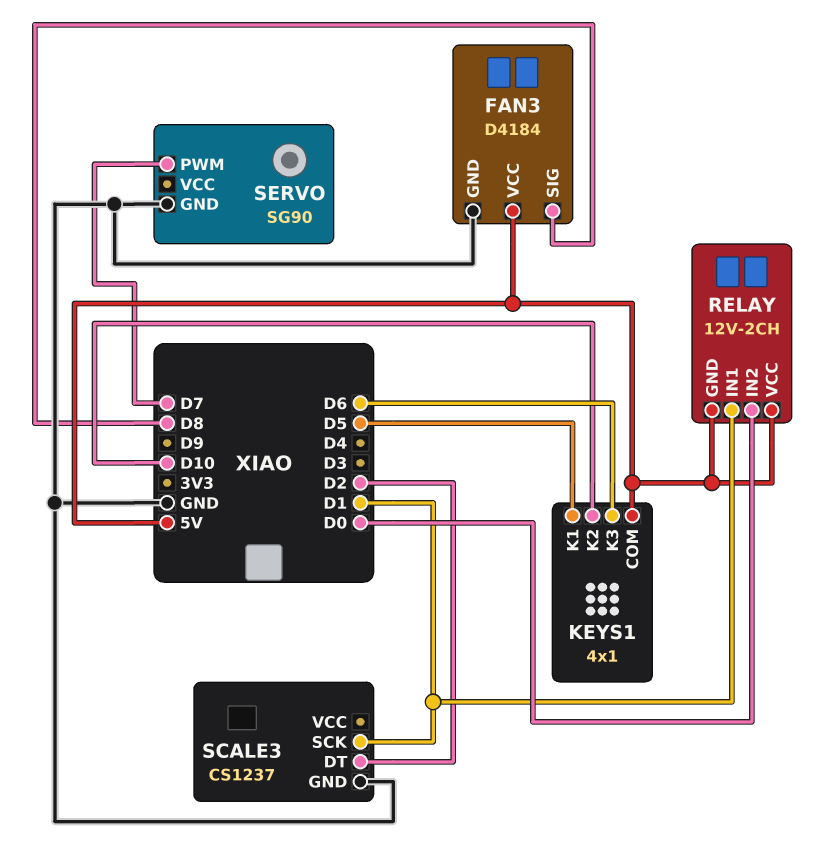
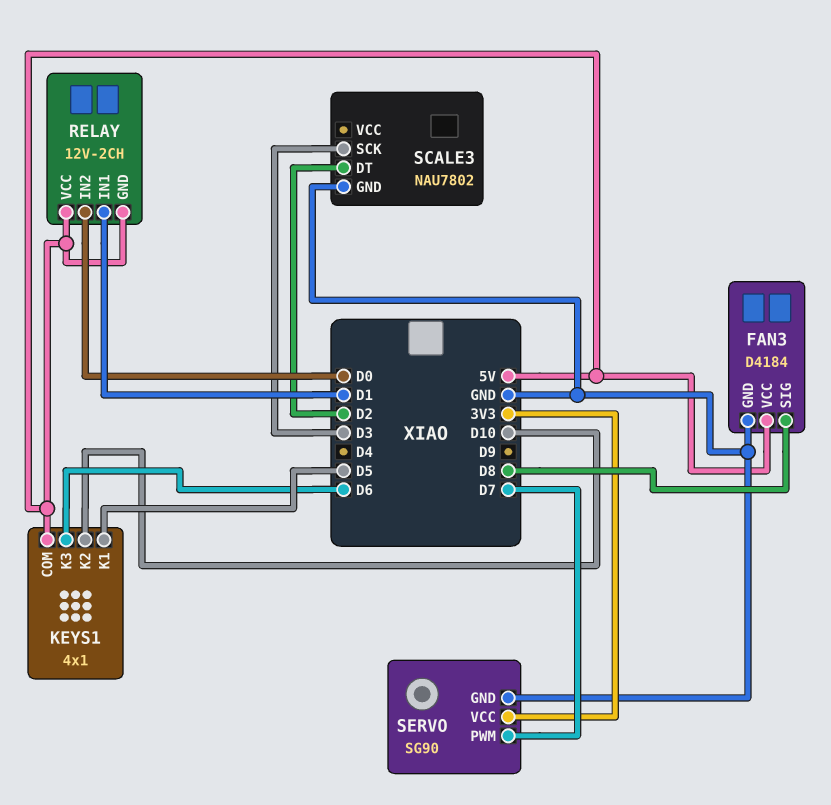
SCALE3: CS1237 -> NAU7802
SCALE3 pin SCK: D1 -> D3
SERVO pin VCC: none -> 3V3

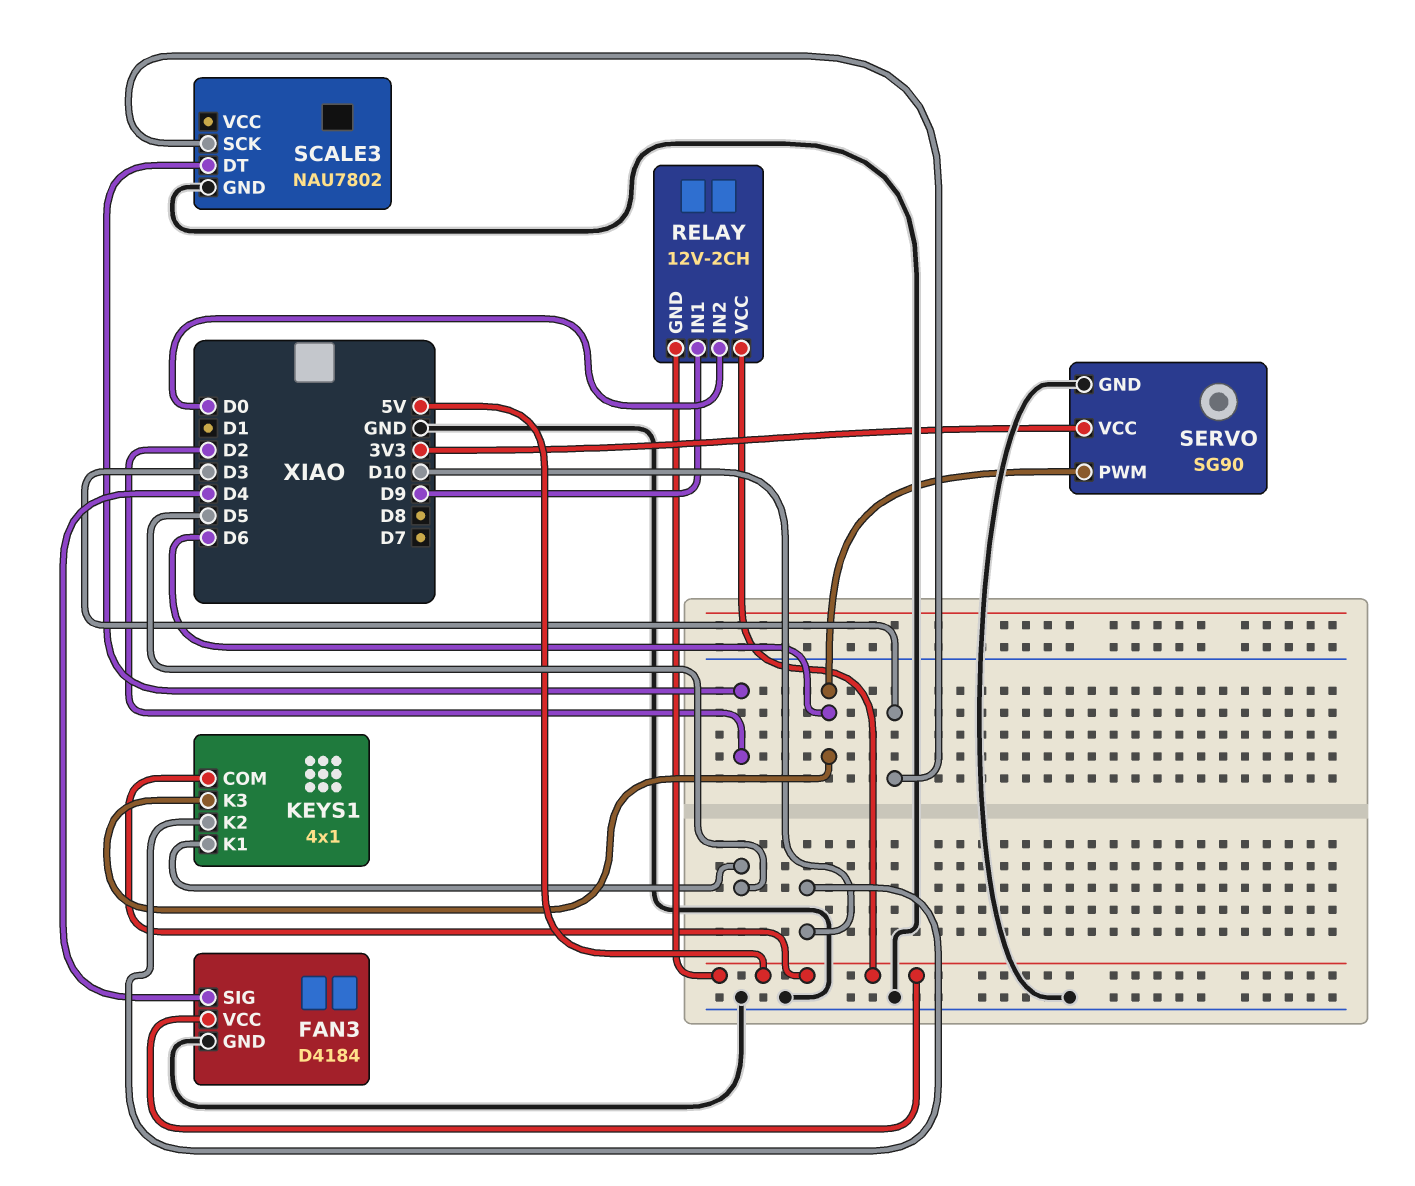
FAN3 pin SIG: D8 -> D4
RELAY pin IN1: D1 -> D9
SERVO pin PWM: D7 -> D6

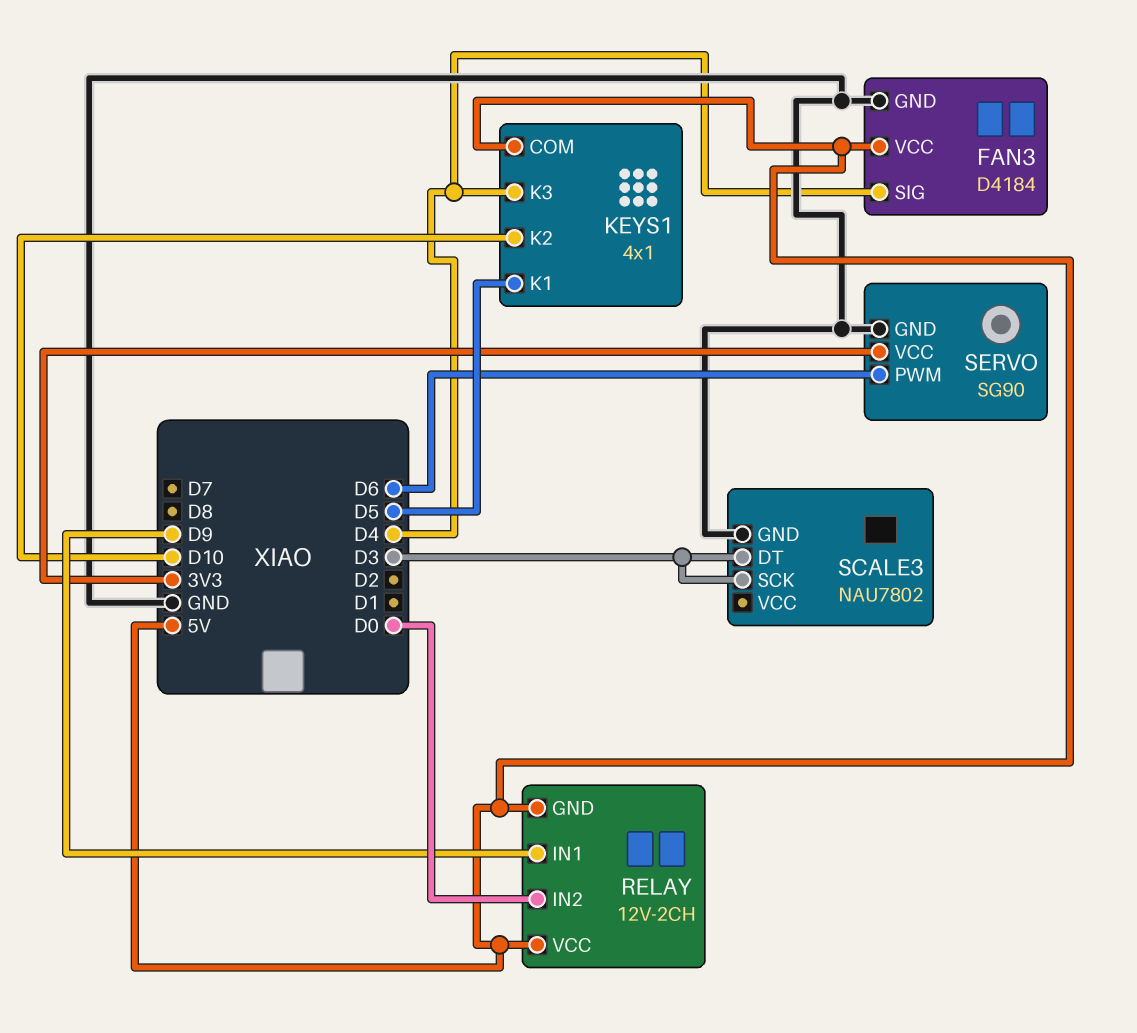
KEYS1 pin K3: D6 -> D4
SCALE3 pin DT: D2 -> D3

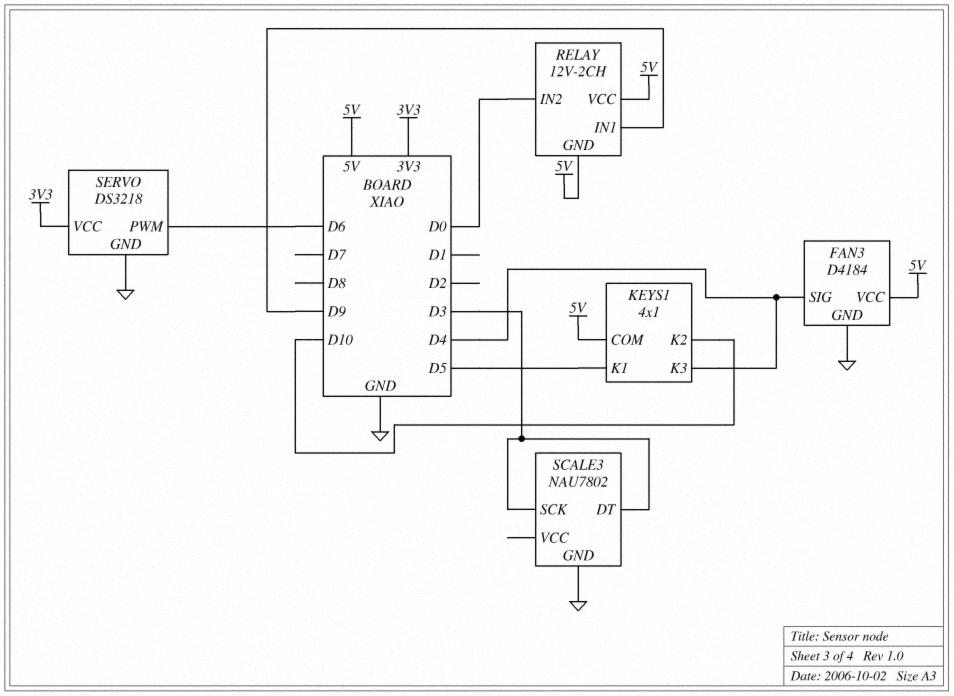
SERVO: SG90 -> DS3218

